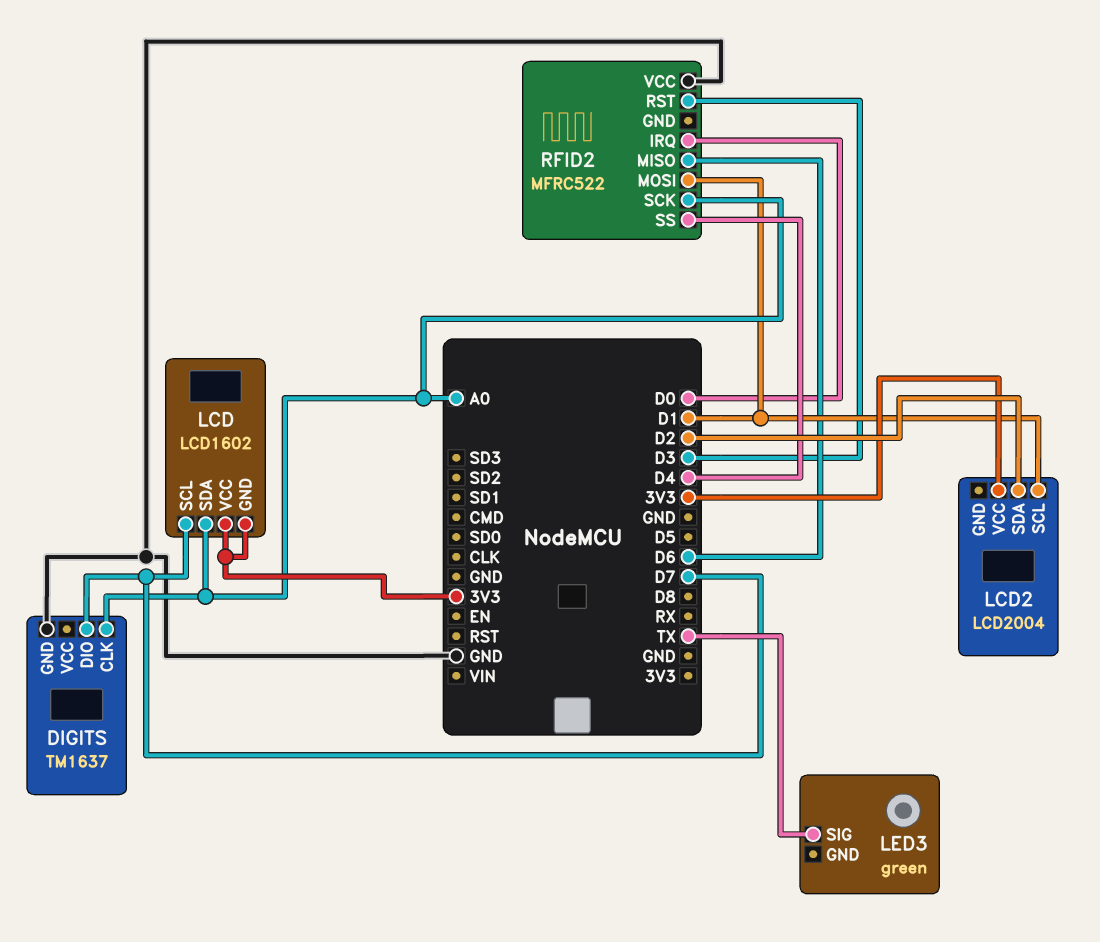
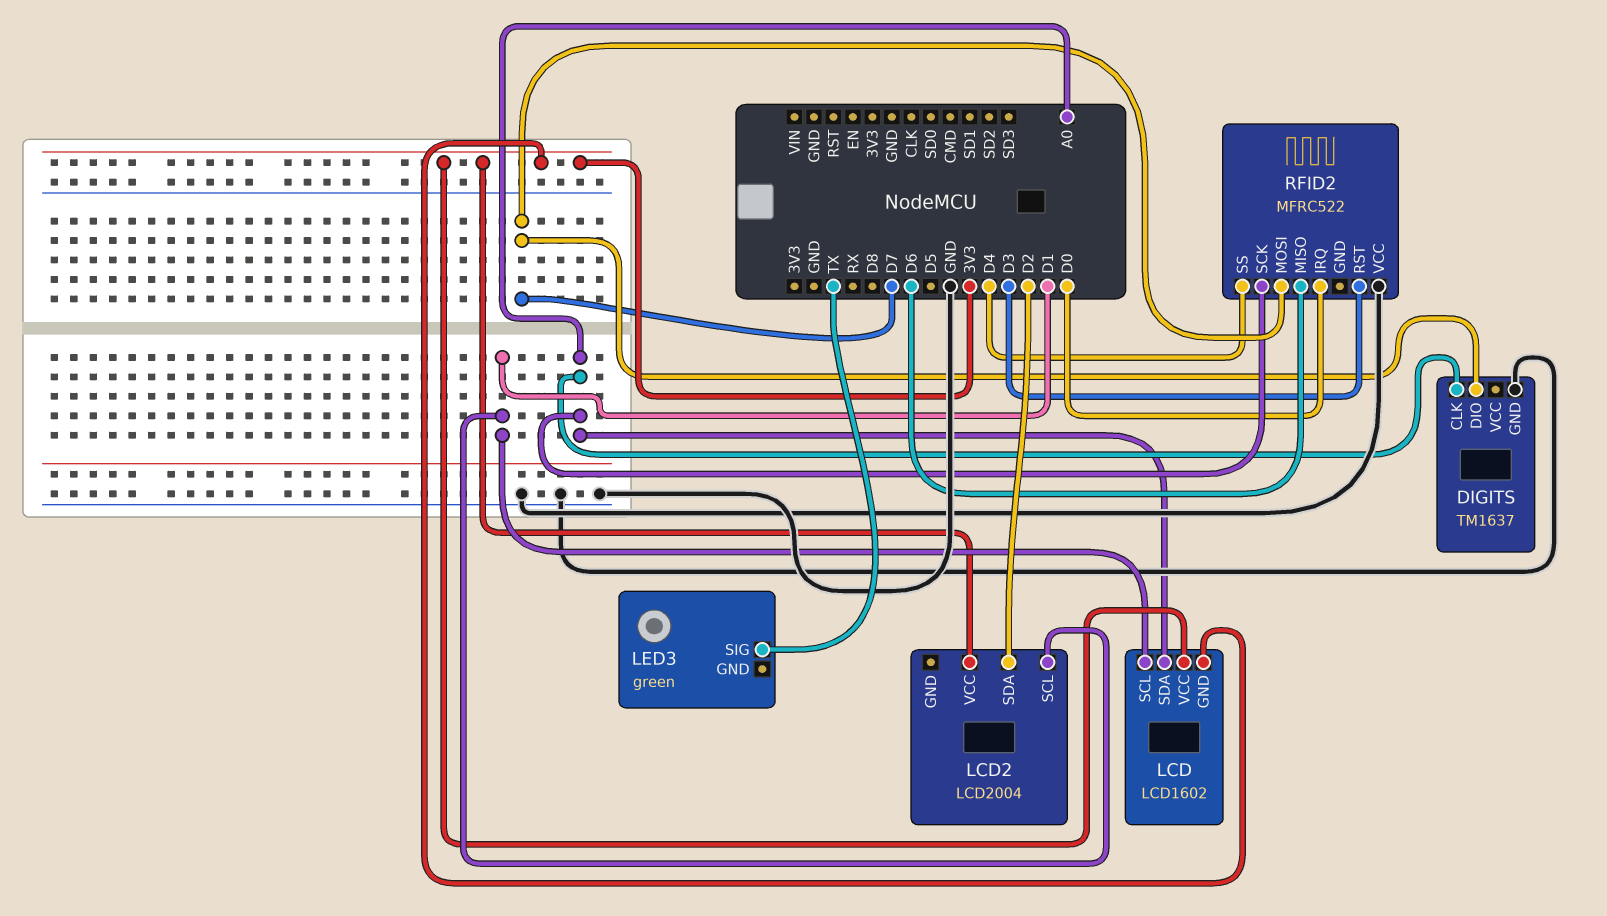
LCD pin SCL: D7 -> D1
RFID2 pin MOSI: D1 -> D7

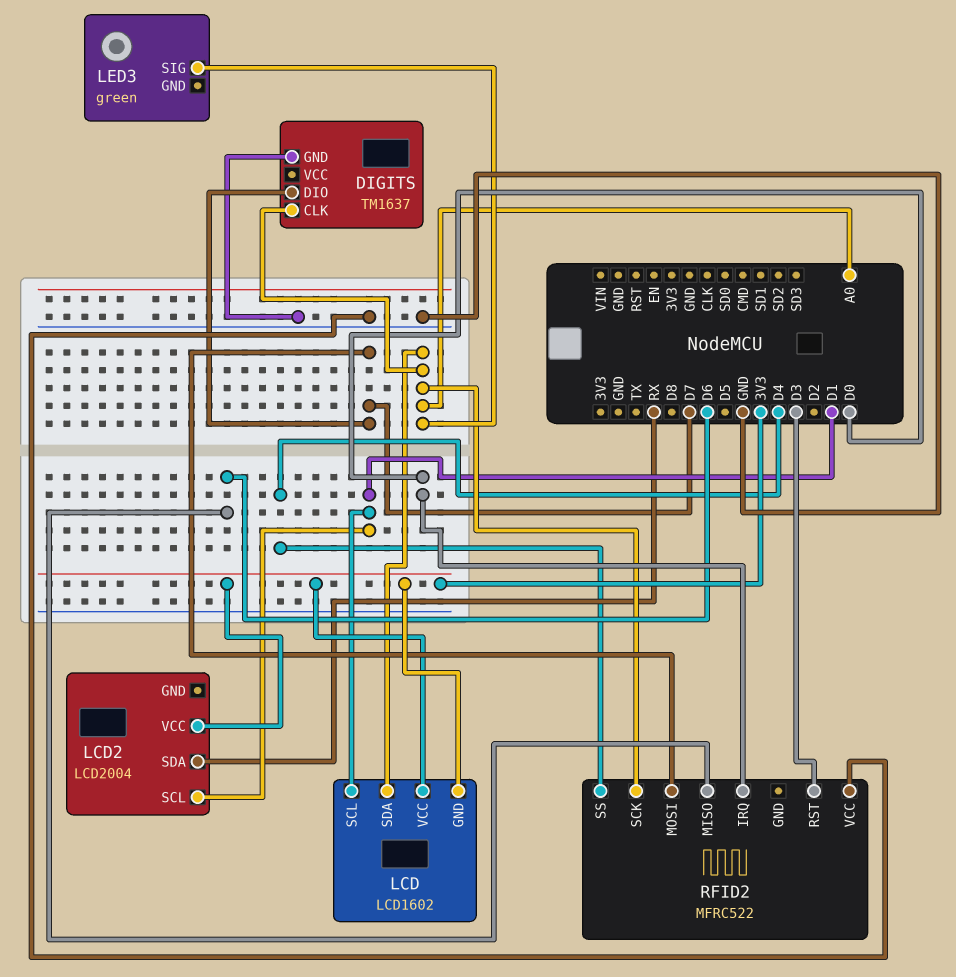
LCD2 pin SDA: D2 -> RX
LED3 pin SIG: TX -> A0

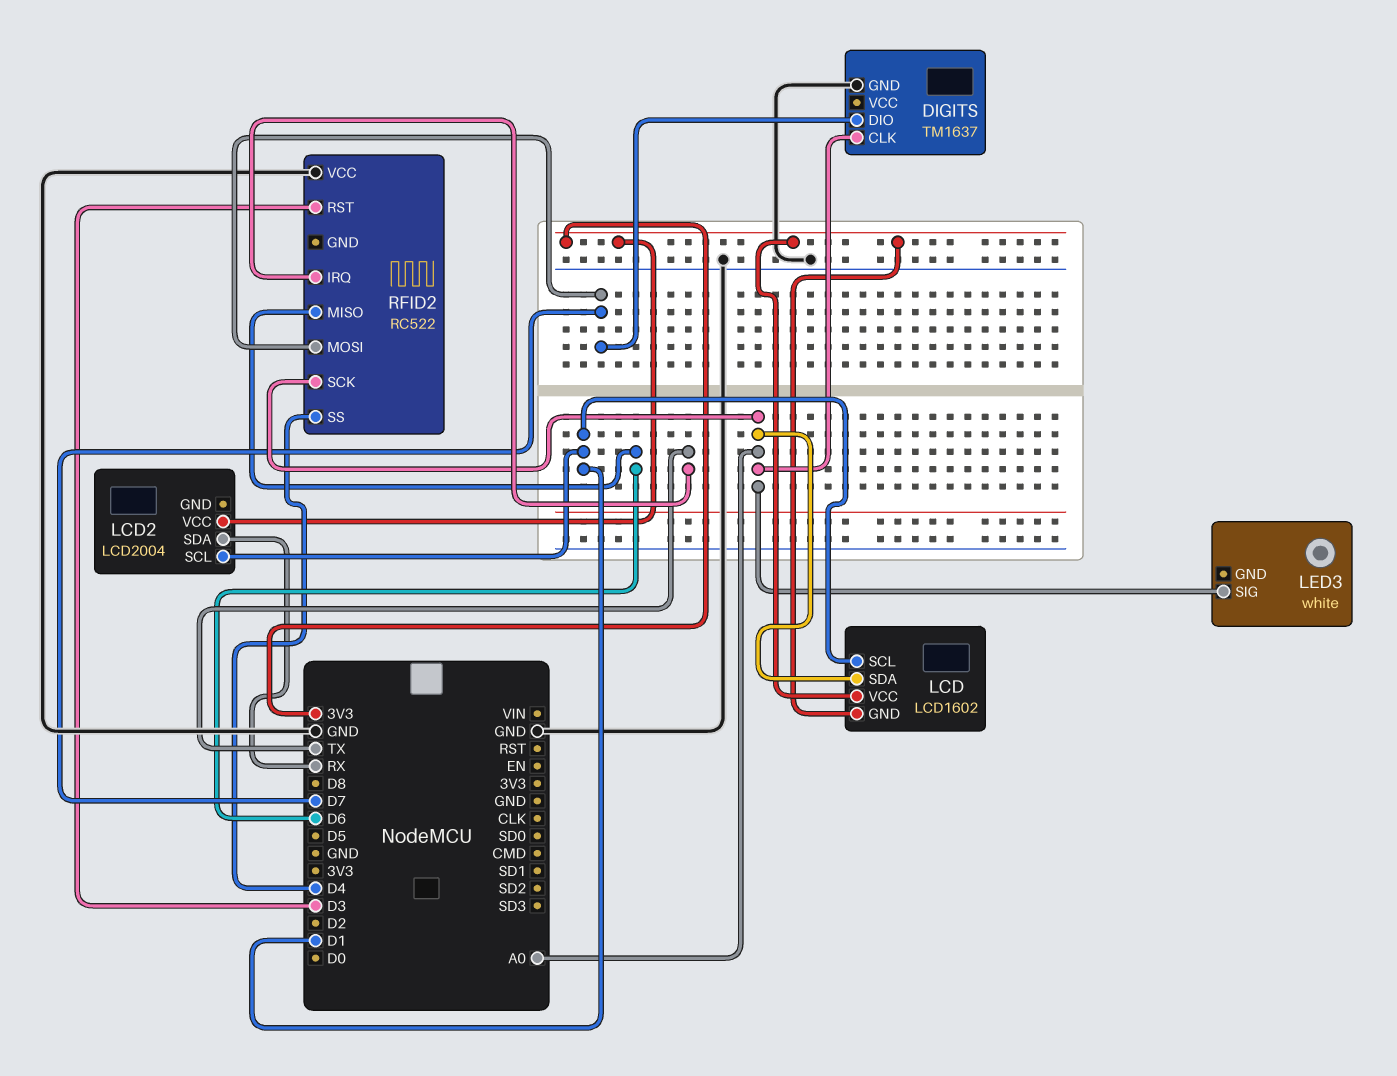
LED3: green -> white
RFID2: MFRC522 -> RC522
RFID2 pin IRQ: D0 -> TX

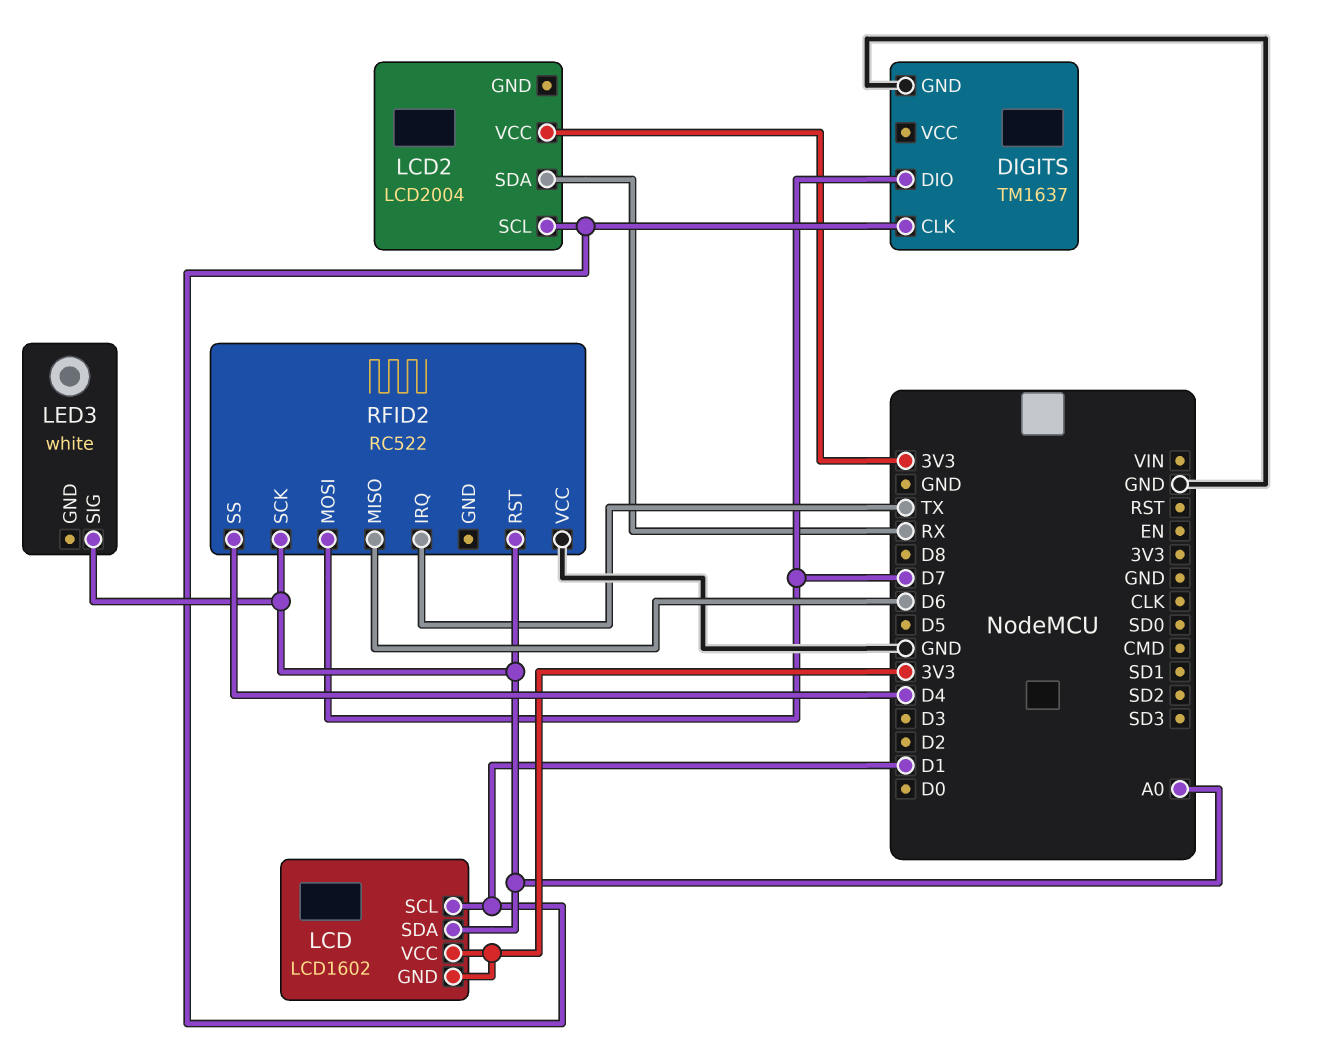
DIGITS pin CLK: A0 -> D1
RFID2 pin RST: D3 -> A0

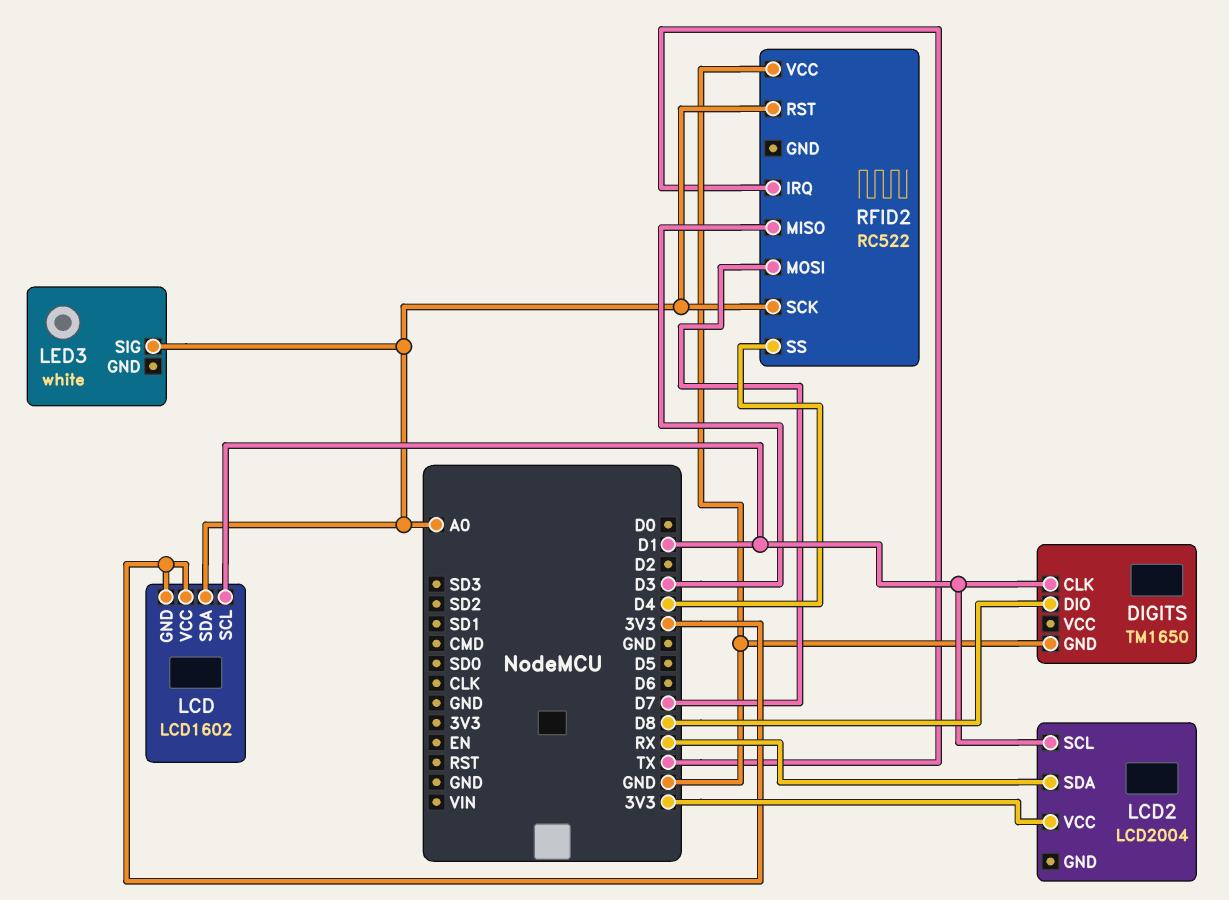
DIGITS: TM1637 -> TM1650
DIGITS pin DIO: D7 -> D8
RFID2 pin MISO: D6 -> D3

